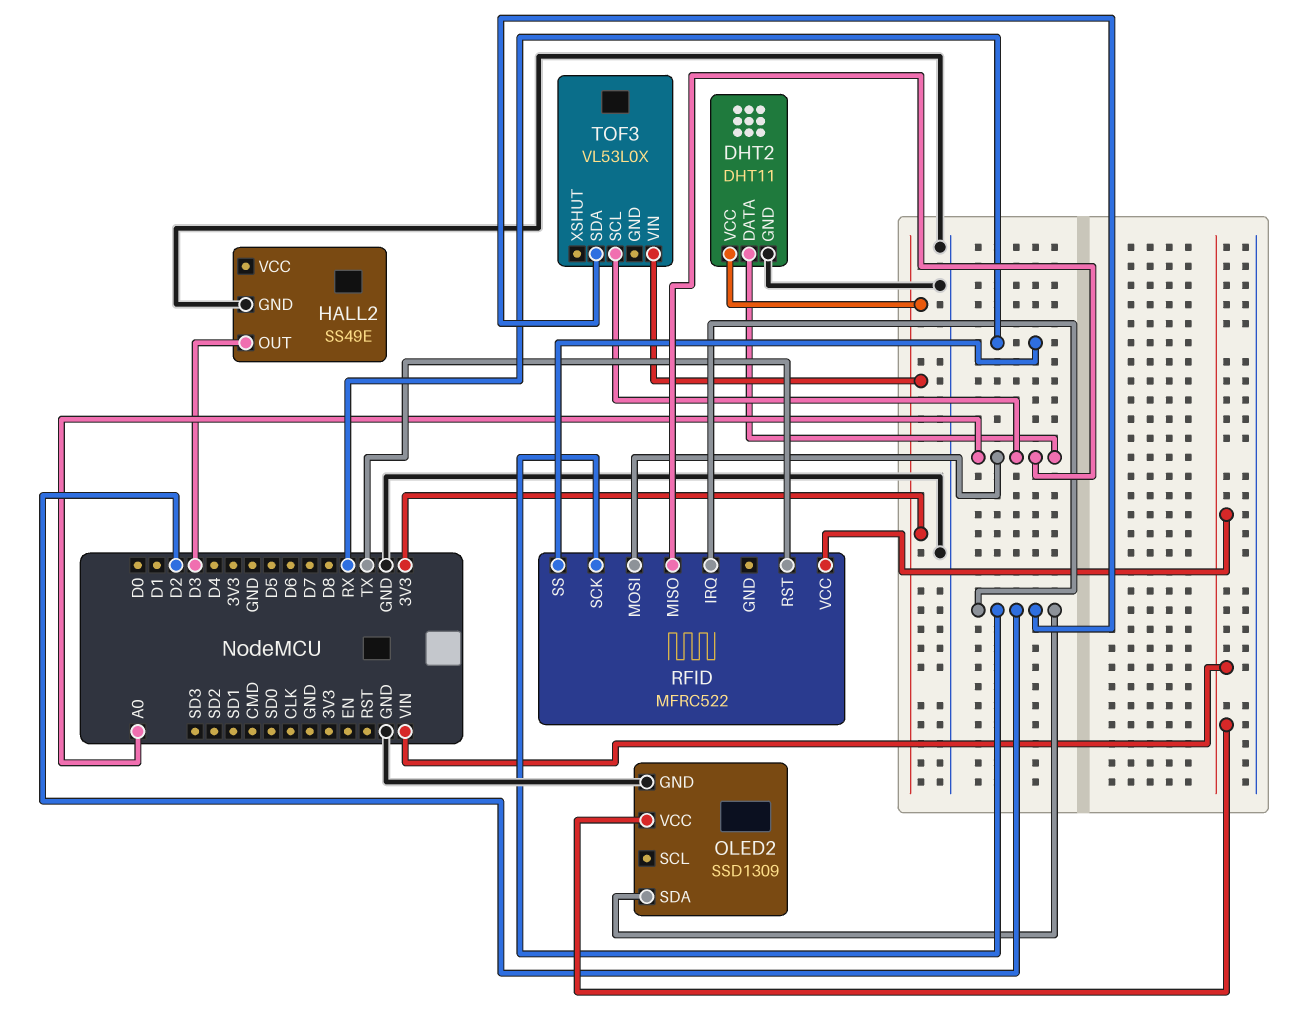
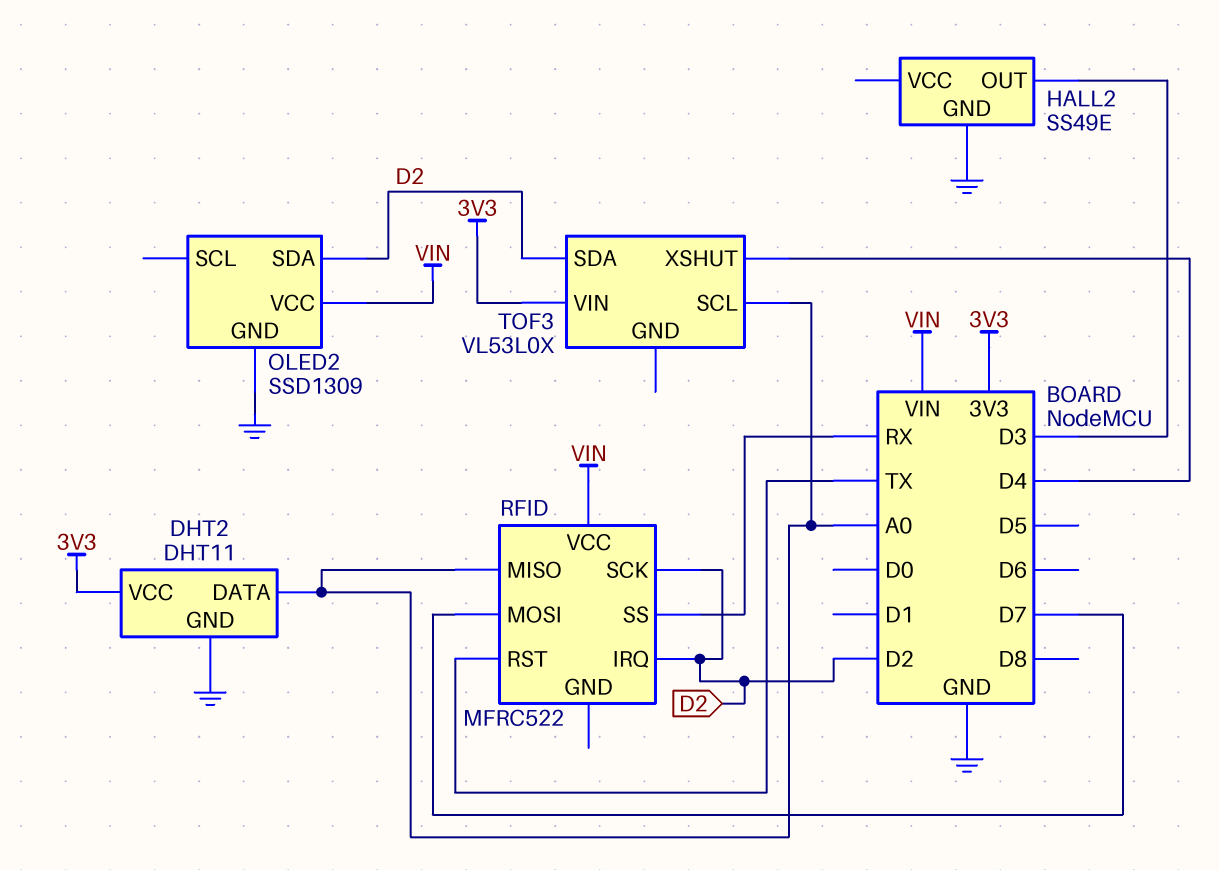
RFID pin MOSI: A0 -> D7
TOF3 pin XSHUT: none -> D4

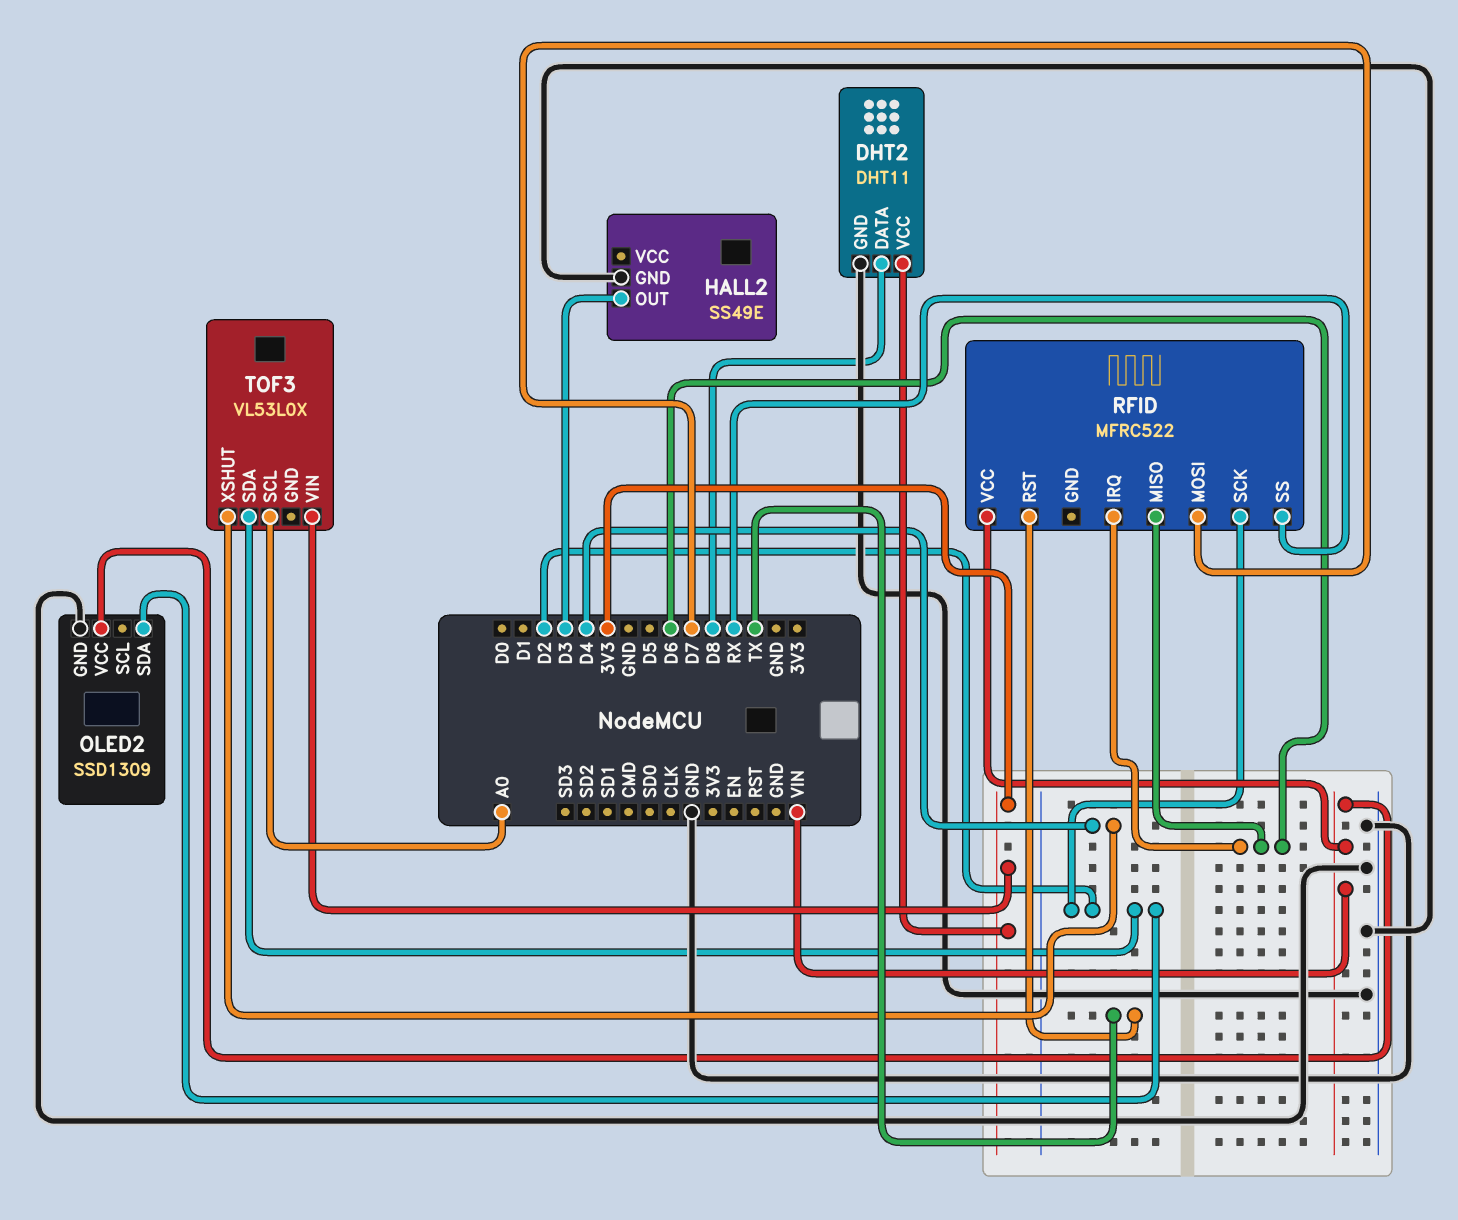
DHT2 pin DATA: A0 -> D8
RFID pin IRQ: D2 -> D6
RFID pin MISO: A0 -> D6

